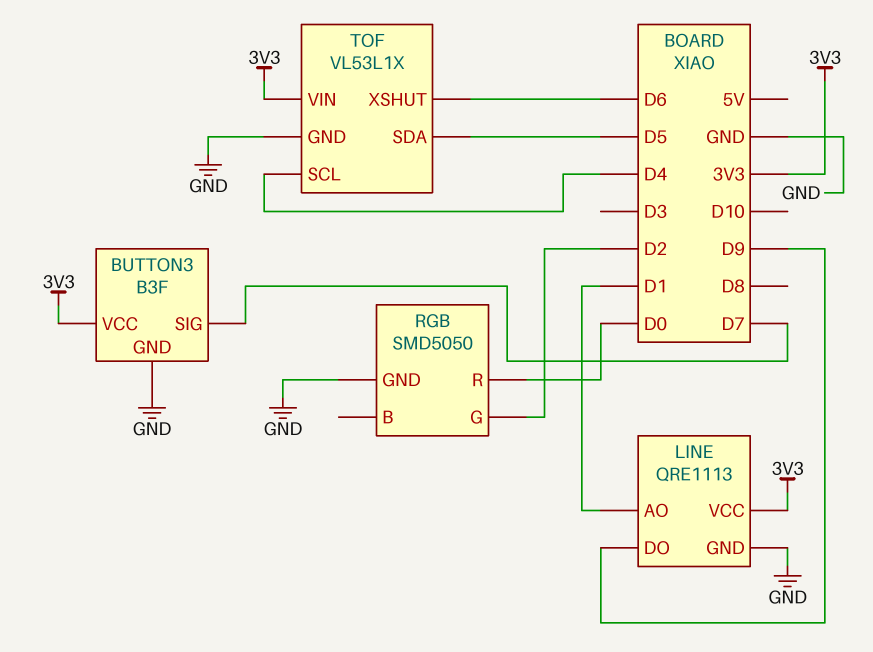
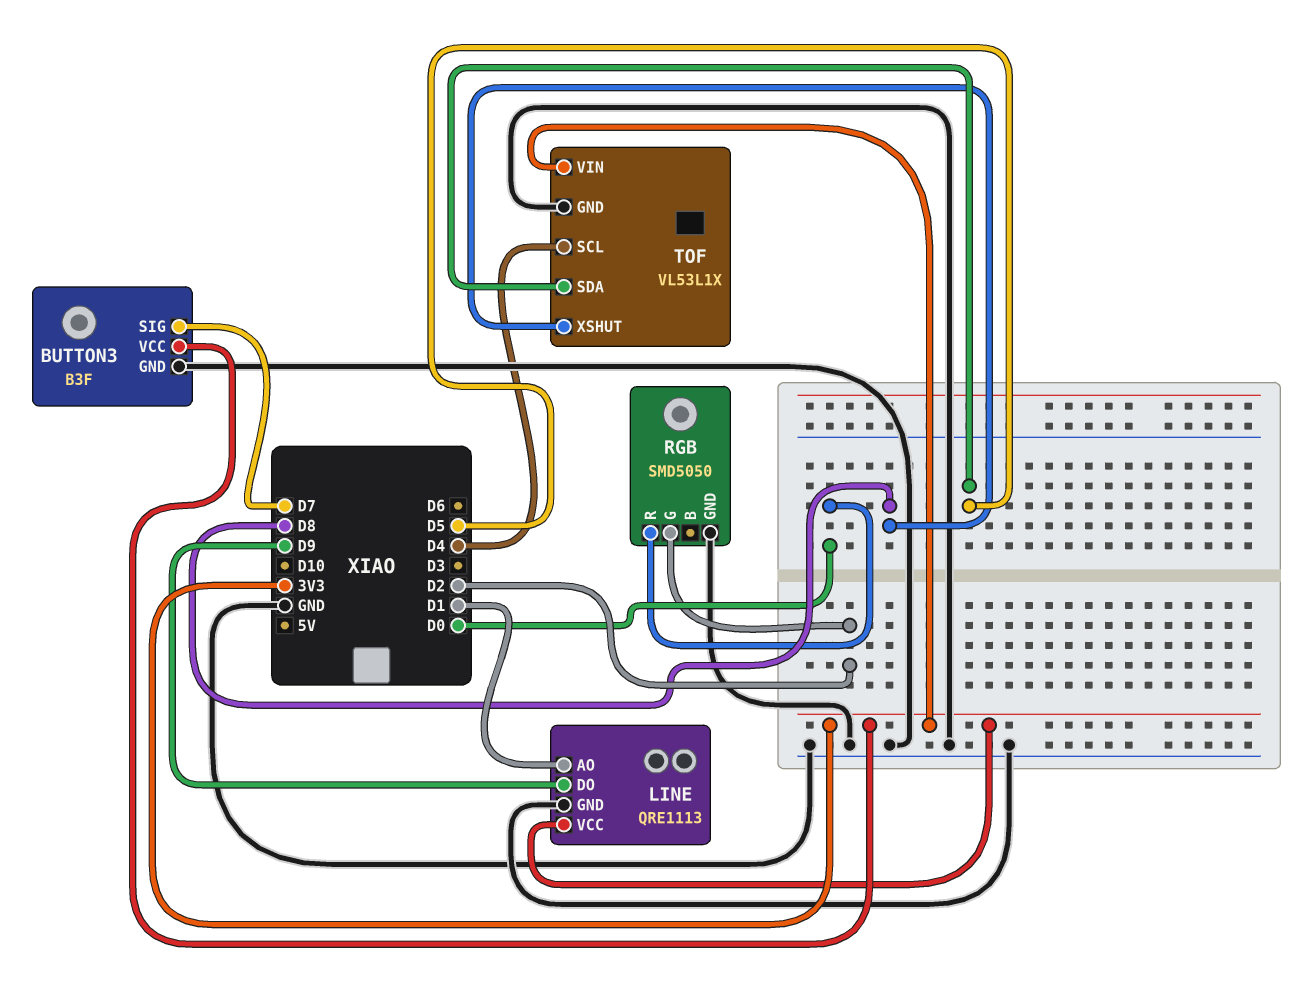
TOF pin XSHUT: D6 -> D8

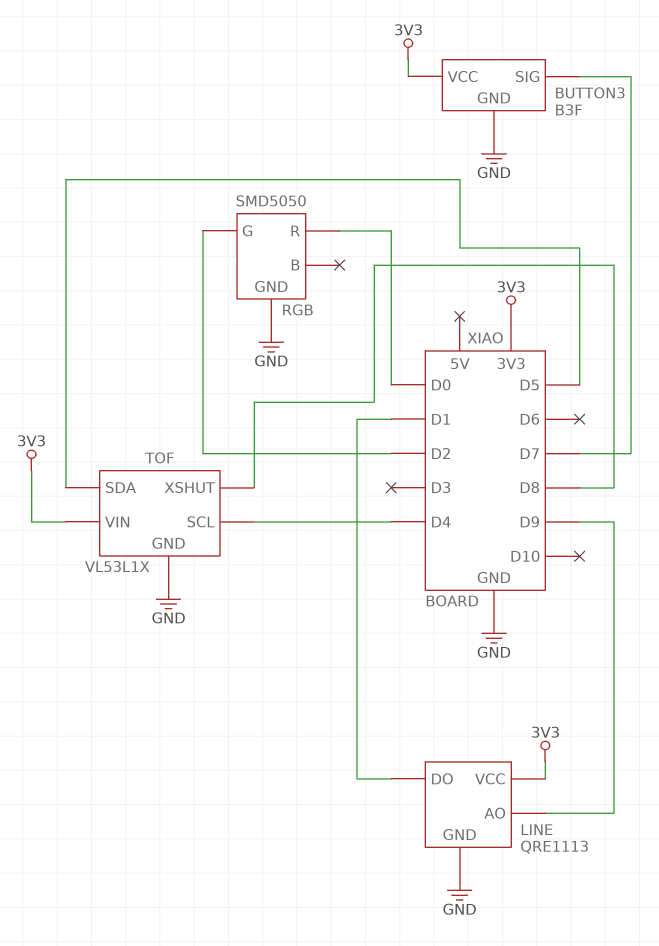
LINE pin AO: D1 -> D9
LINE pin DO: D9 -> D1

